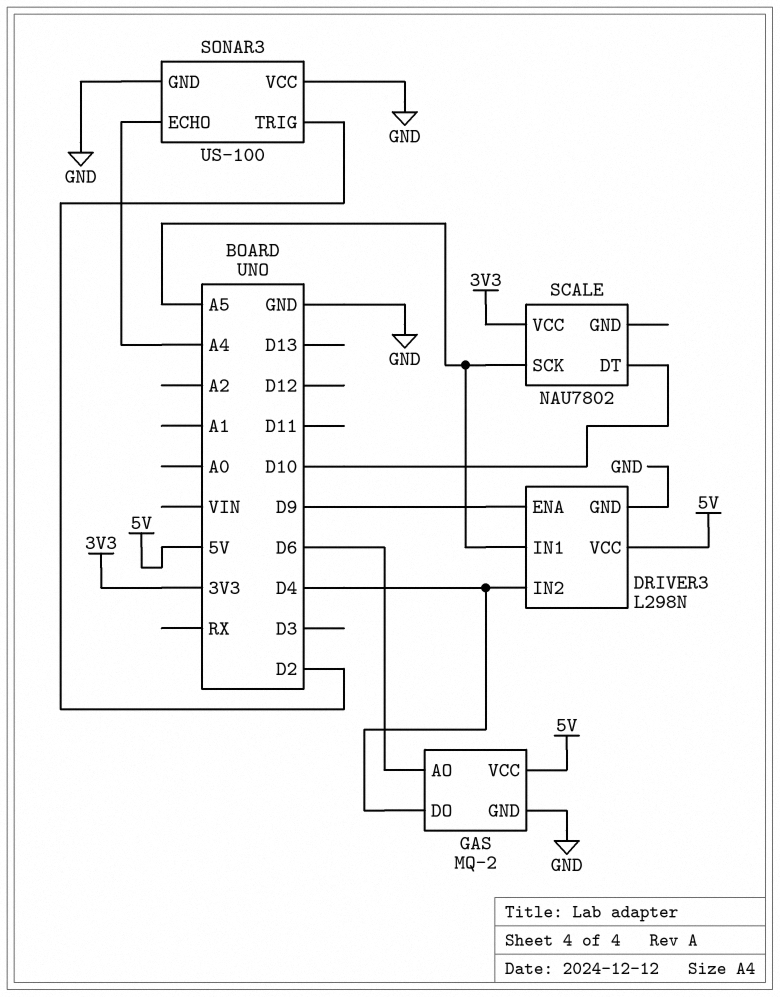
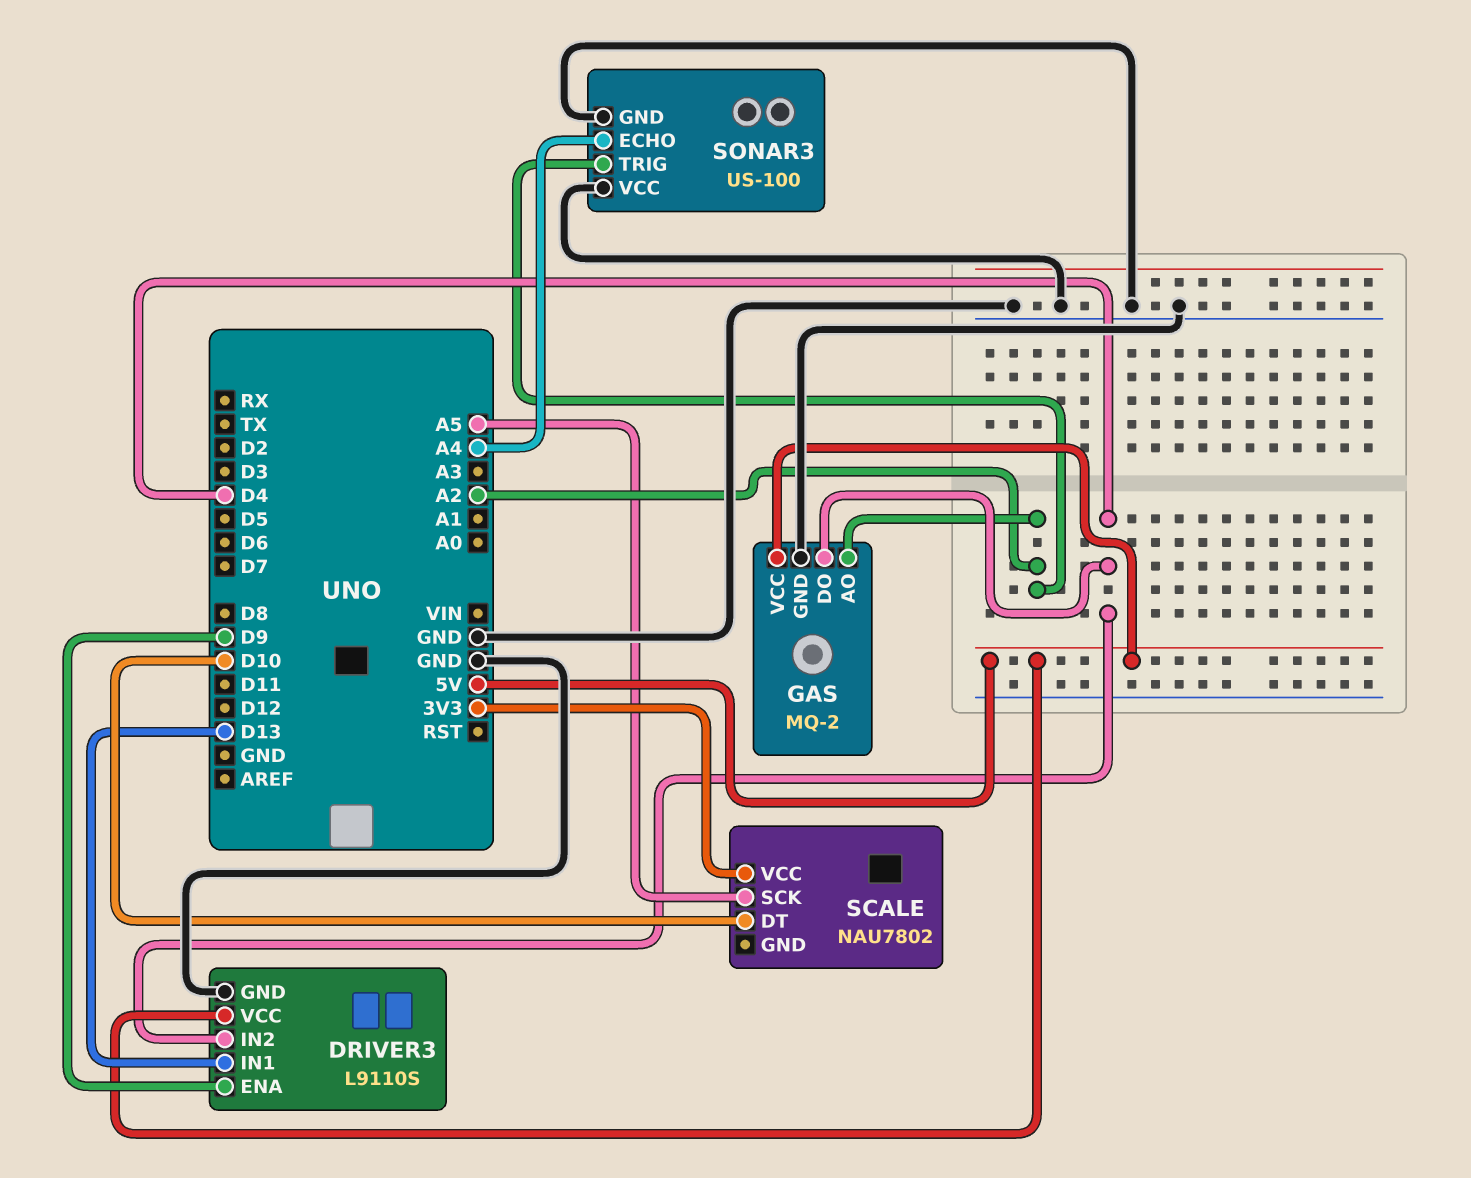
DRIVER3: L298N -> L9110S
DRIVER3 pin IN1: A5 -> D13
GAS pin AO: D6 -> A2
SONAR3 pin TRIG: D2 -> A2

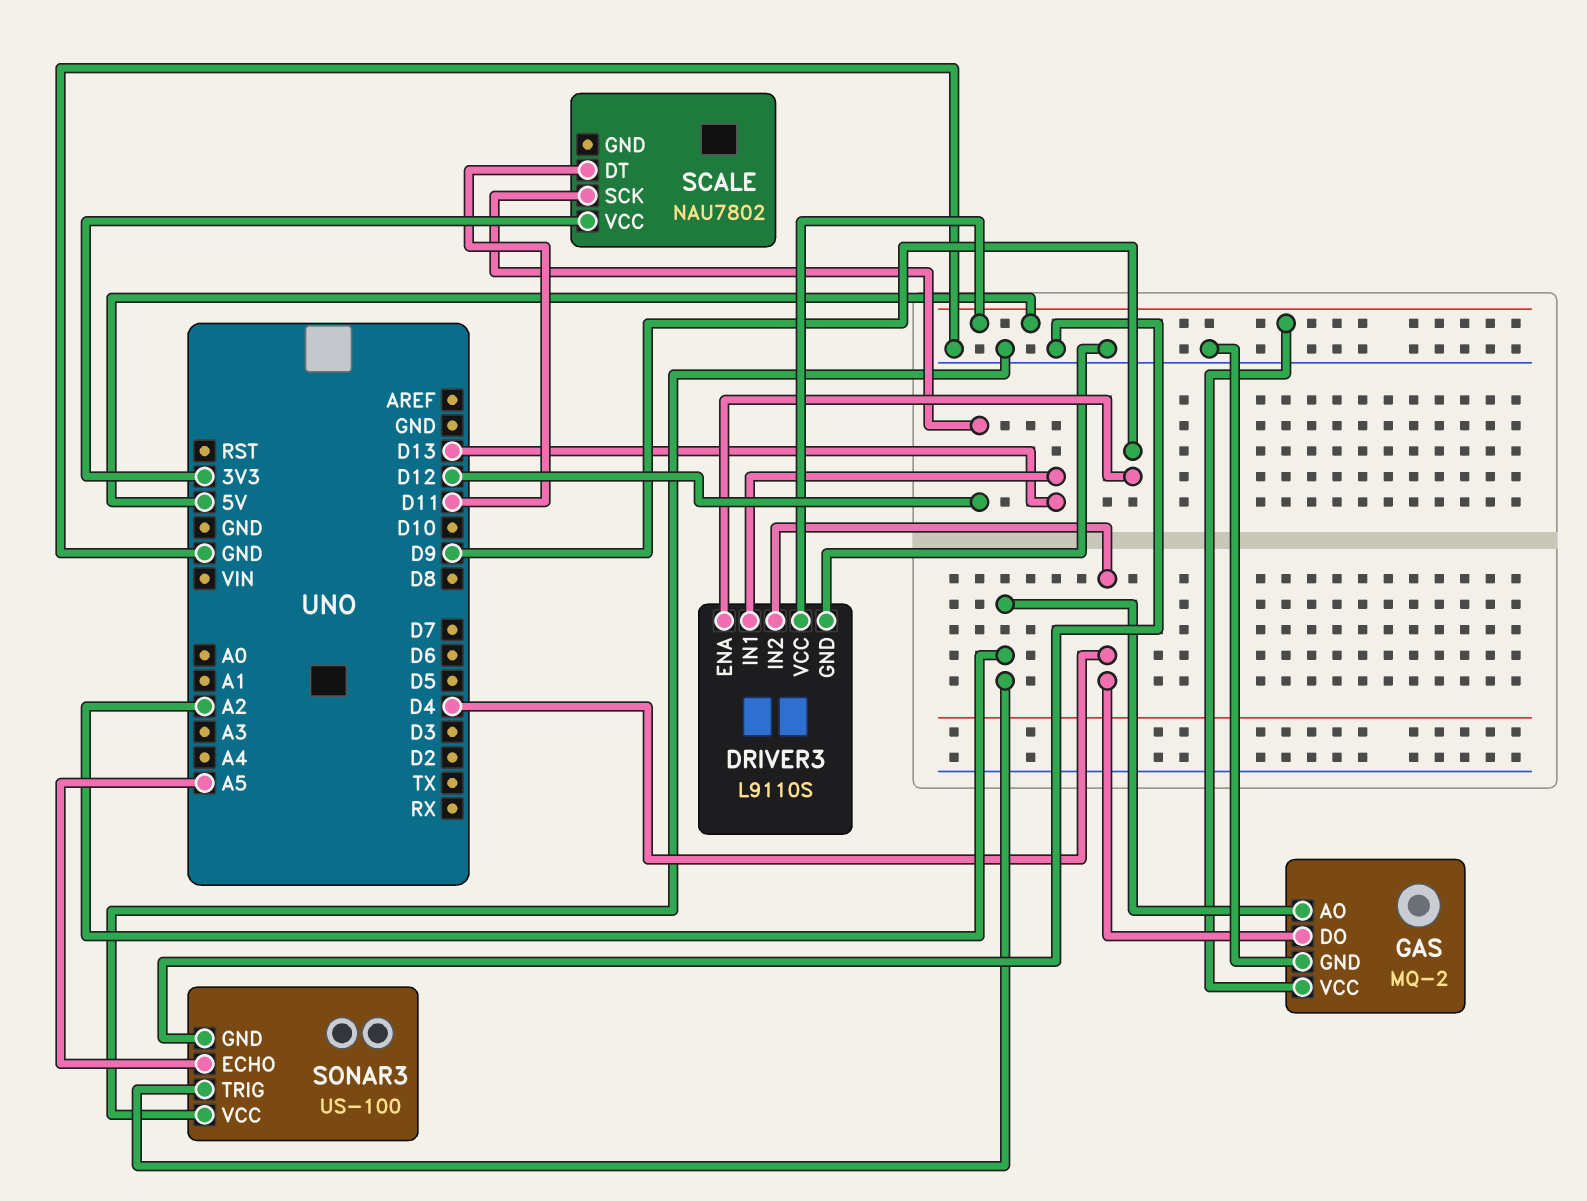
SCALE pin DT: D10 -> D11
SCALE pin SCK: A5 -> D12
SONAR3 pin ECHO: A4 -> A5

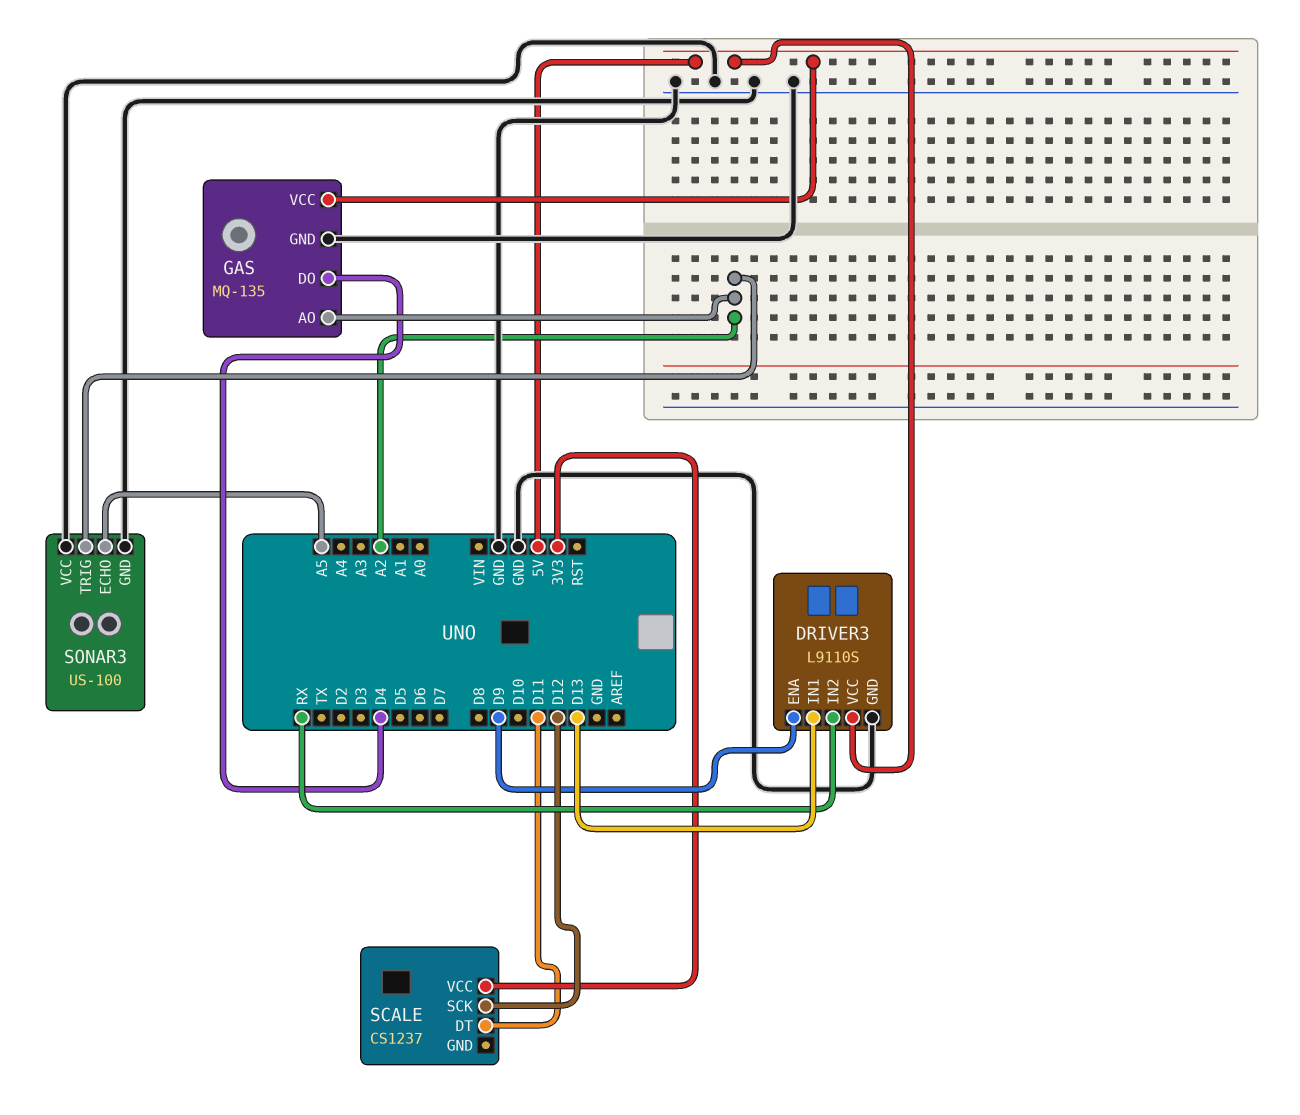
DRIVER3 pin IN2: D4 -> RX
GAS: MQ-2 -> MQ-135
SCALE: NAU7802 -> CS1237

